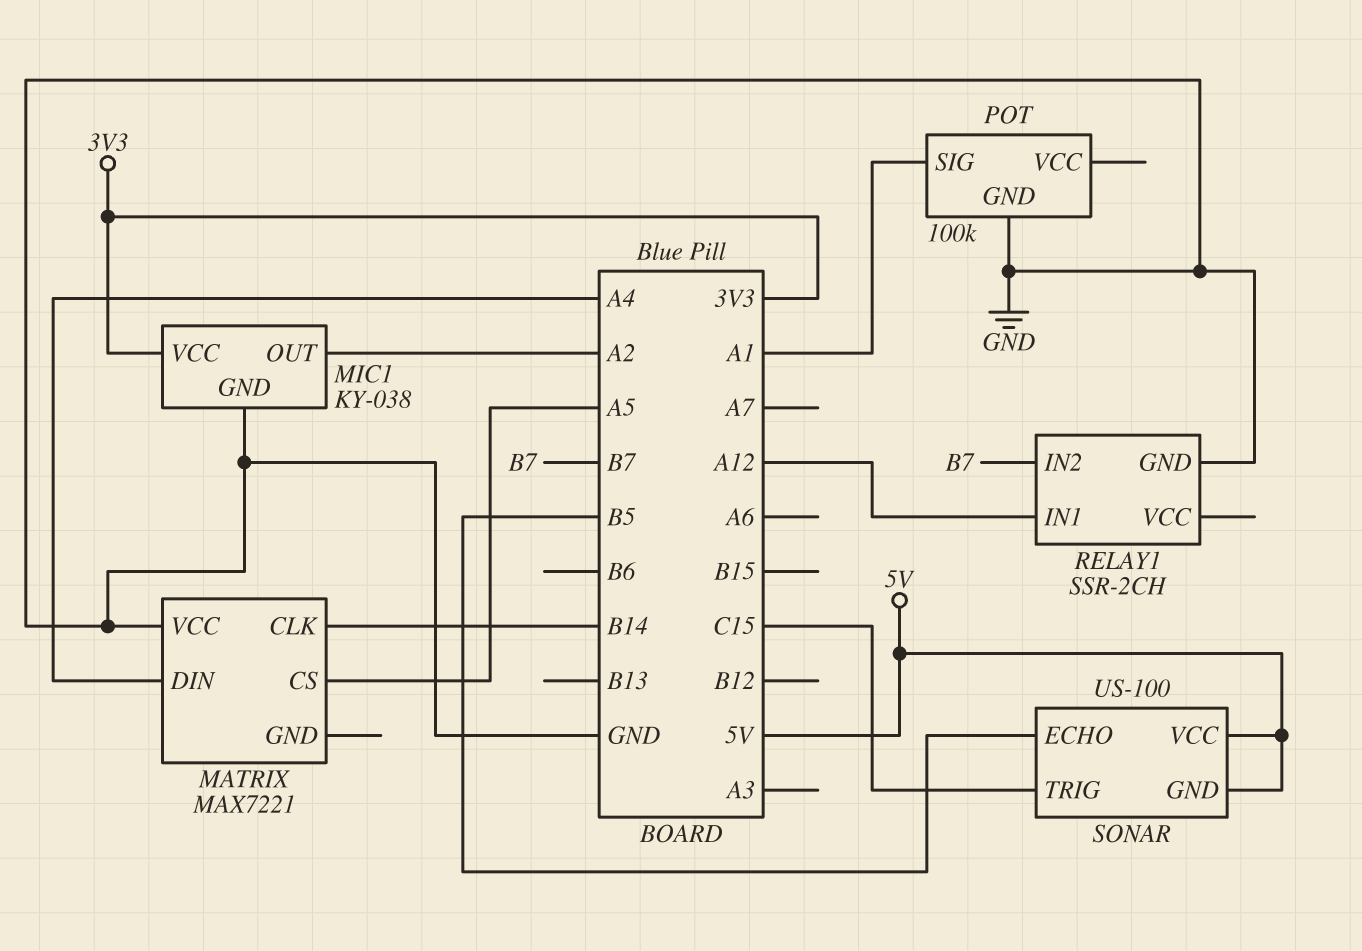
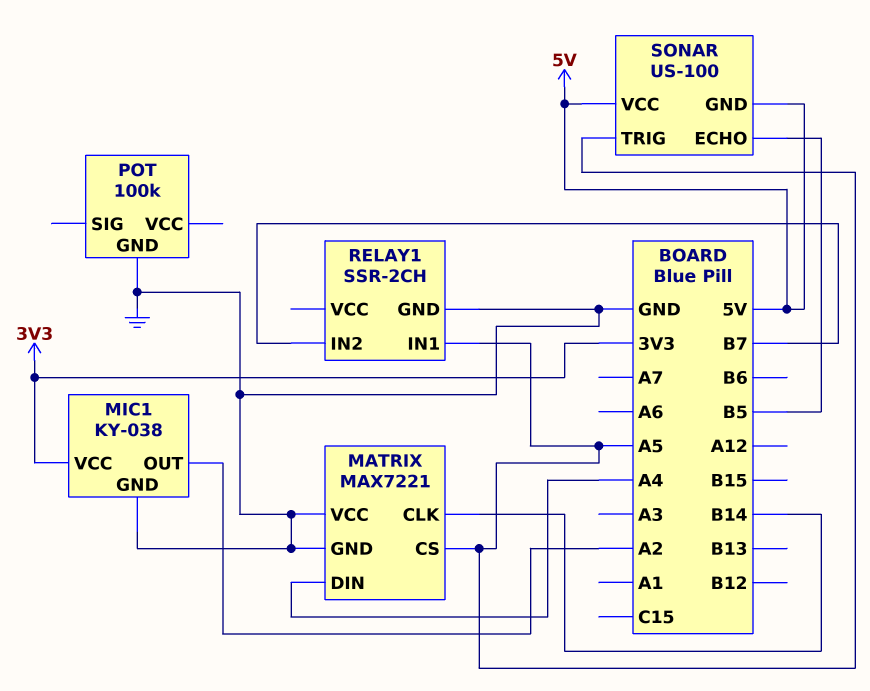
MATRIX pin GND: none -> GND
POT pin SIG: A1 -> none
RELAY1 pin IN1: A12 -> A5
SONAR pin TRIG: C15 -> A5

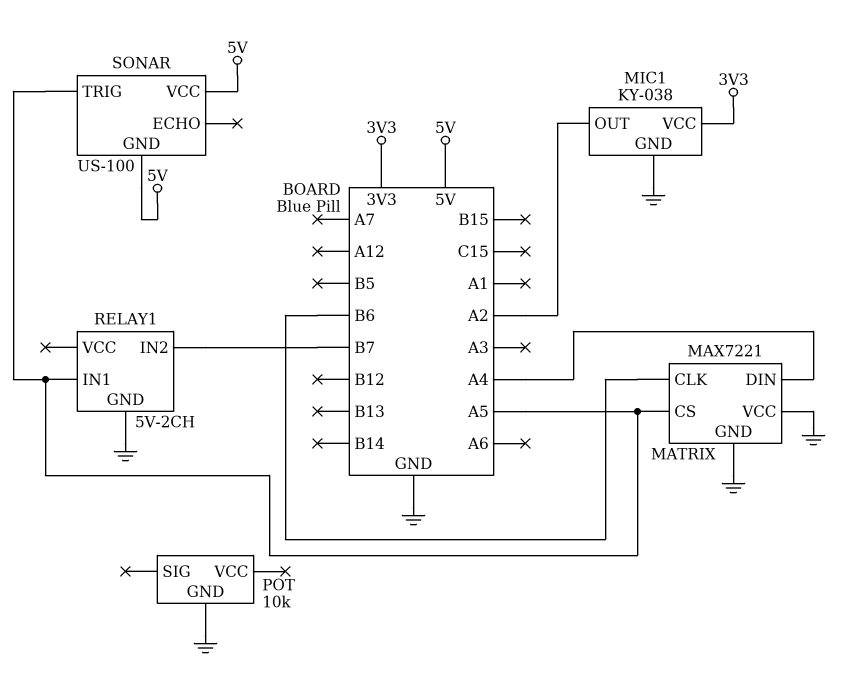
MATRIX pin CLK: B14 -> B6
POT: 100k -> 10k
RELAY1: SSR-2CH -> 5V-2CH
SONAR pin ECHO: B5 -> none

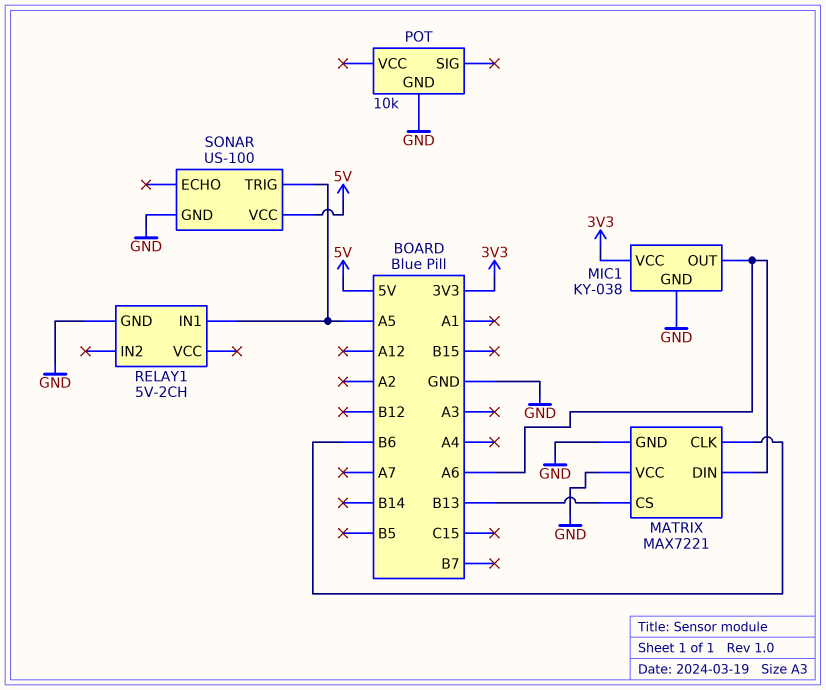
MATRIX pin CS: A5 -> B13
MATRIX pin DIN: A4 -> A6
MIC1 pin OUT: A2 -> A6
RELAY1 pin IN2: B7 -> none
SONAR pin GND: 5V -> GND

